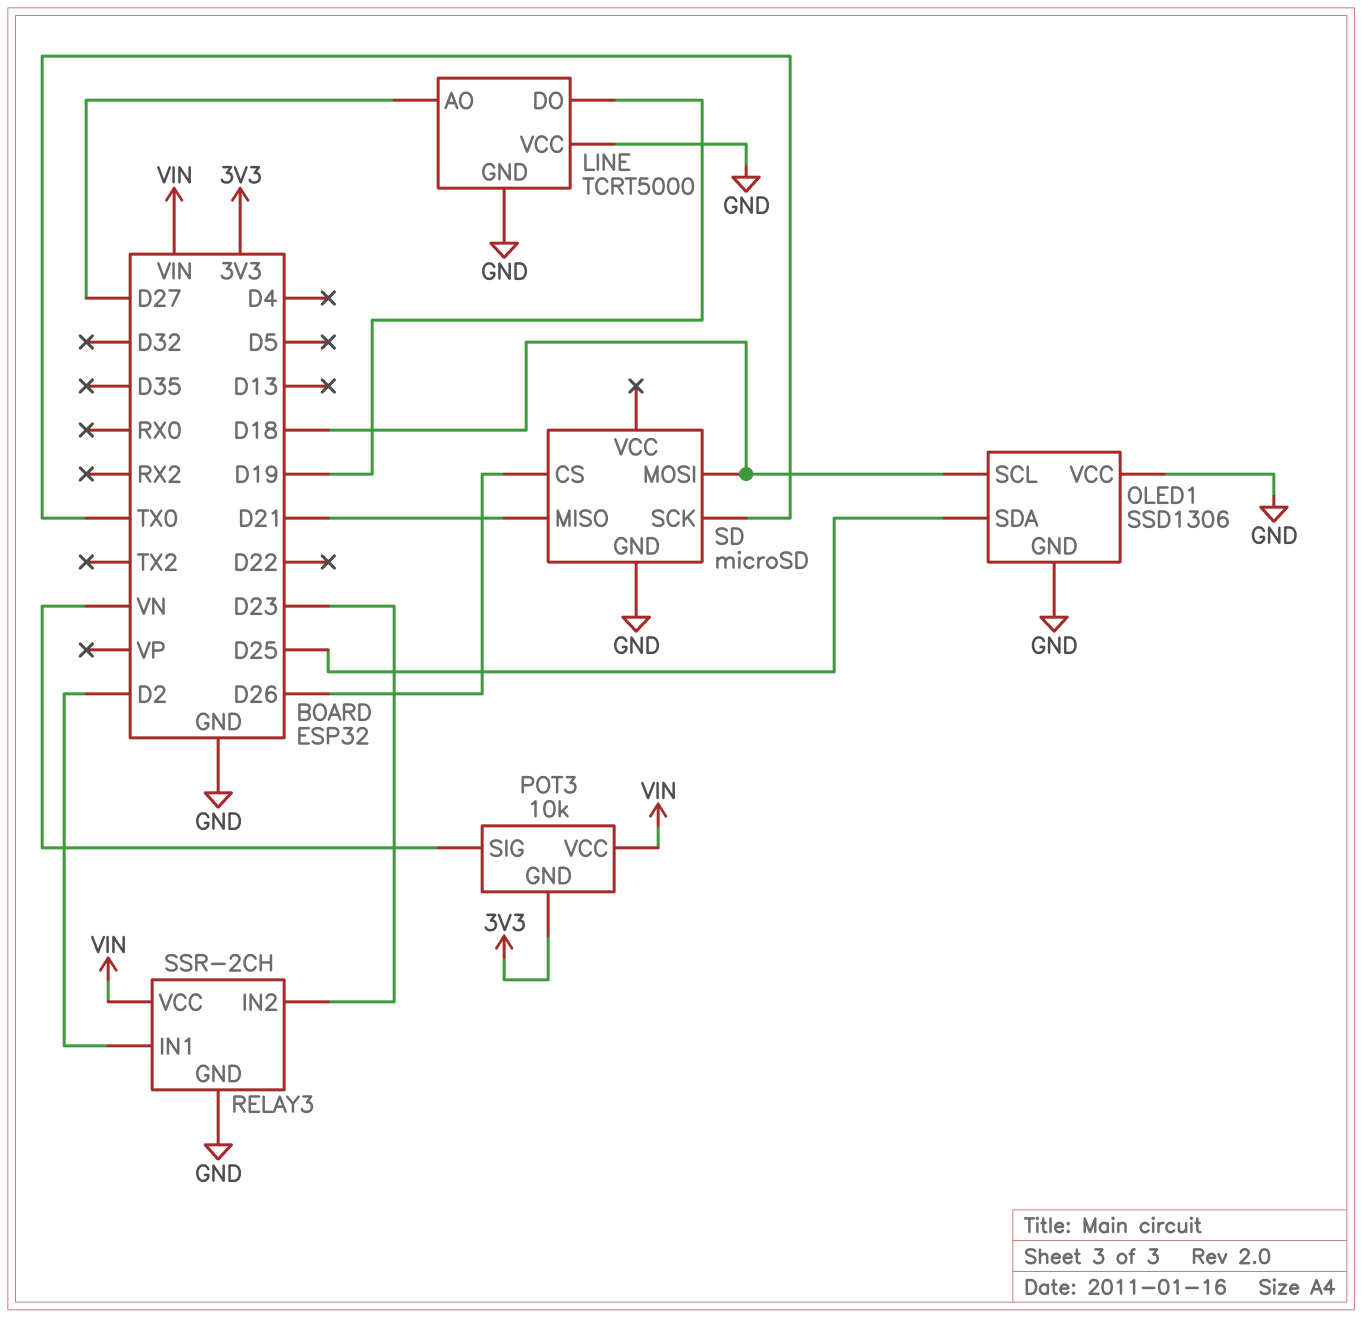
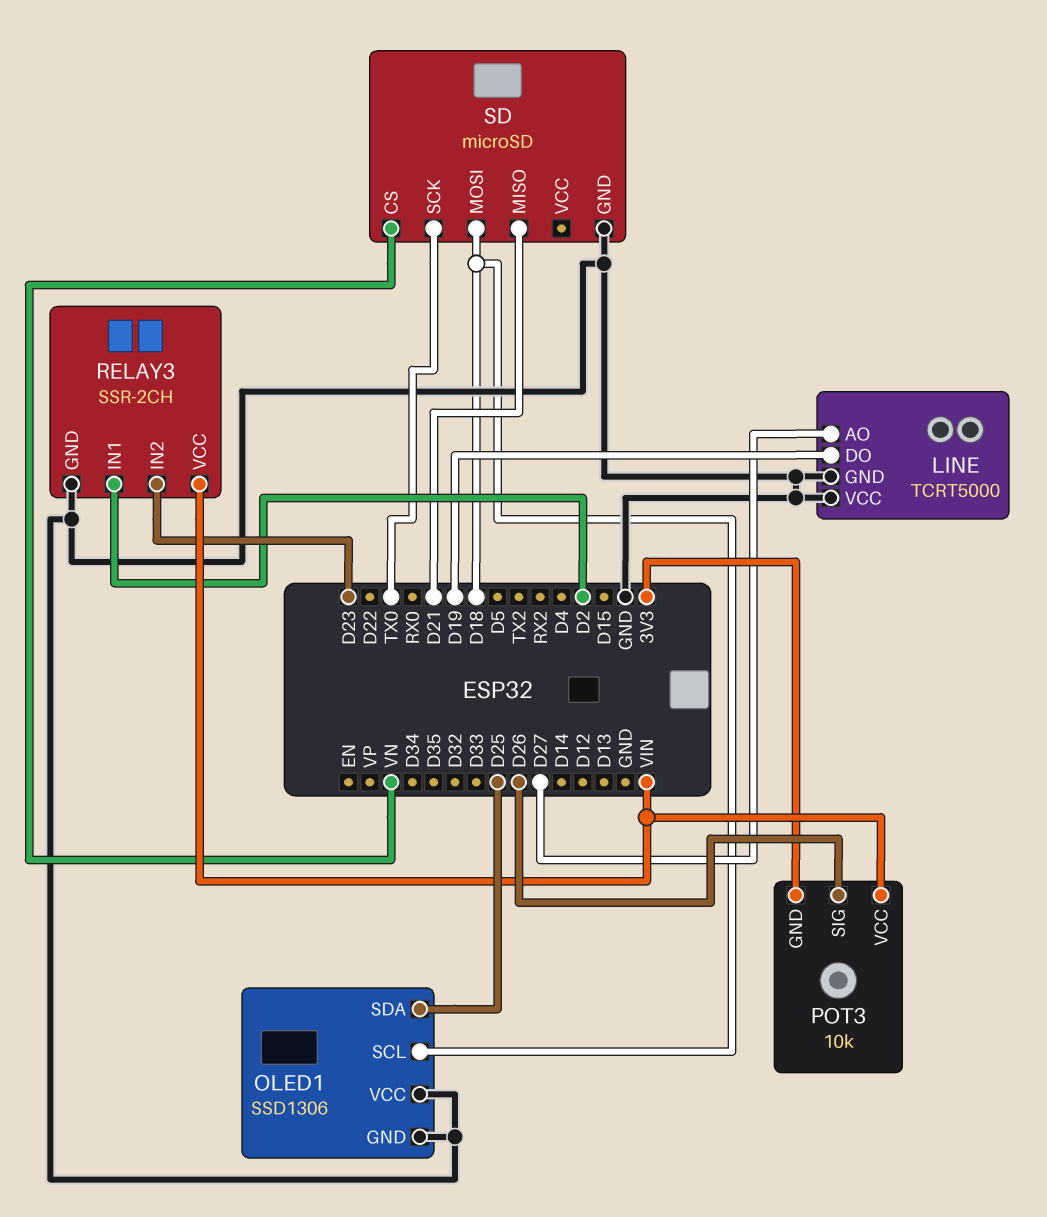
POT3 pin SIG: VN -> D26
SD pin CS: D26 -> VN

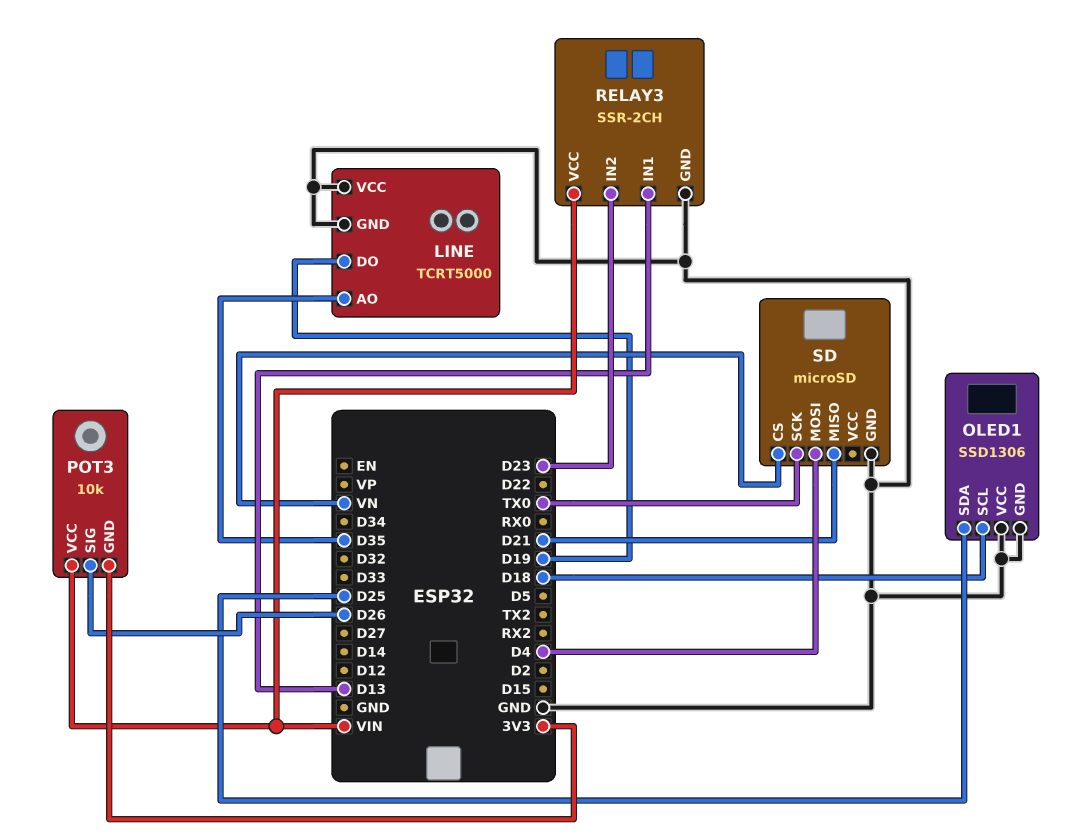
LINE pin AO: D27 -> D35
RELAY3 pin IN1: D2 -> D13
SD pin MOSI: D18 -> D4

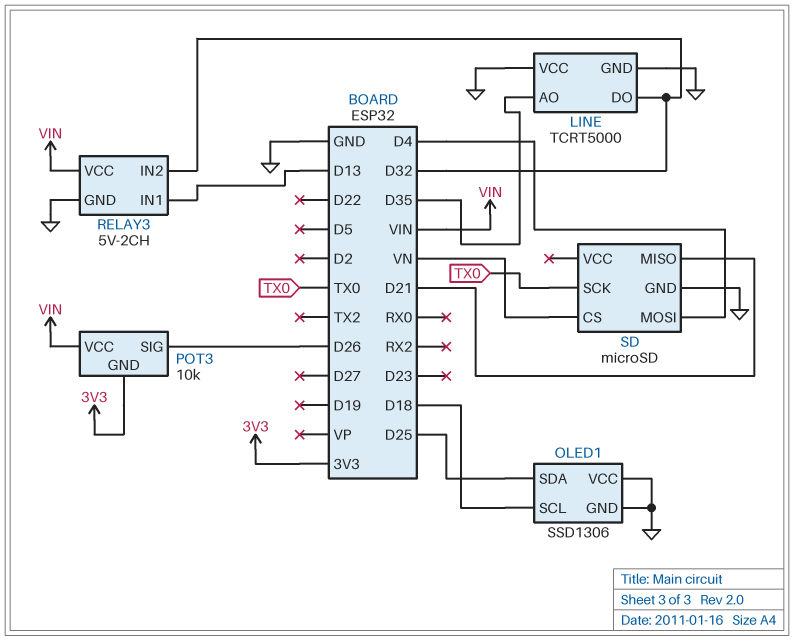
LINE pin DO: D19 -> D32
RELAY3: SSR-2CH -> 5V-2CH
RELAY3 pin IN2: D23 -> D32

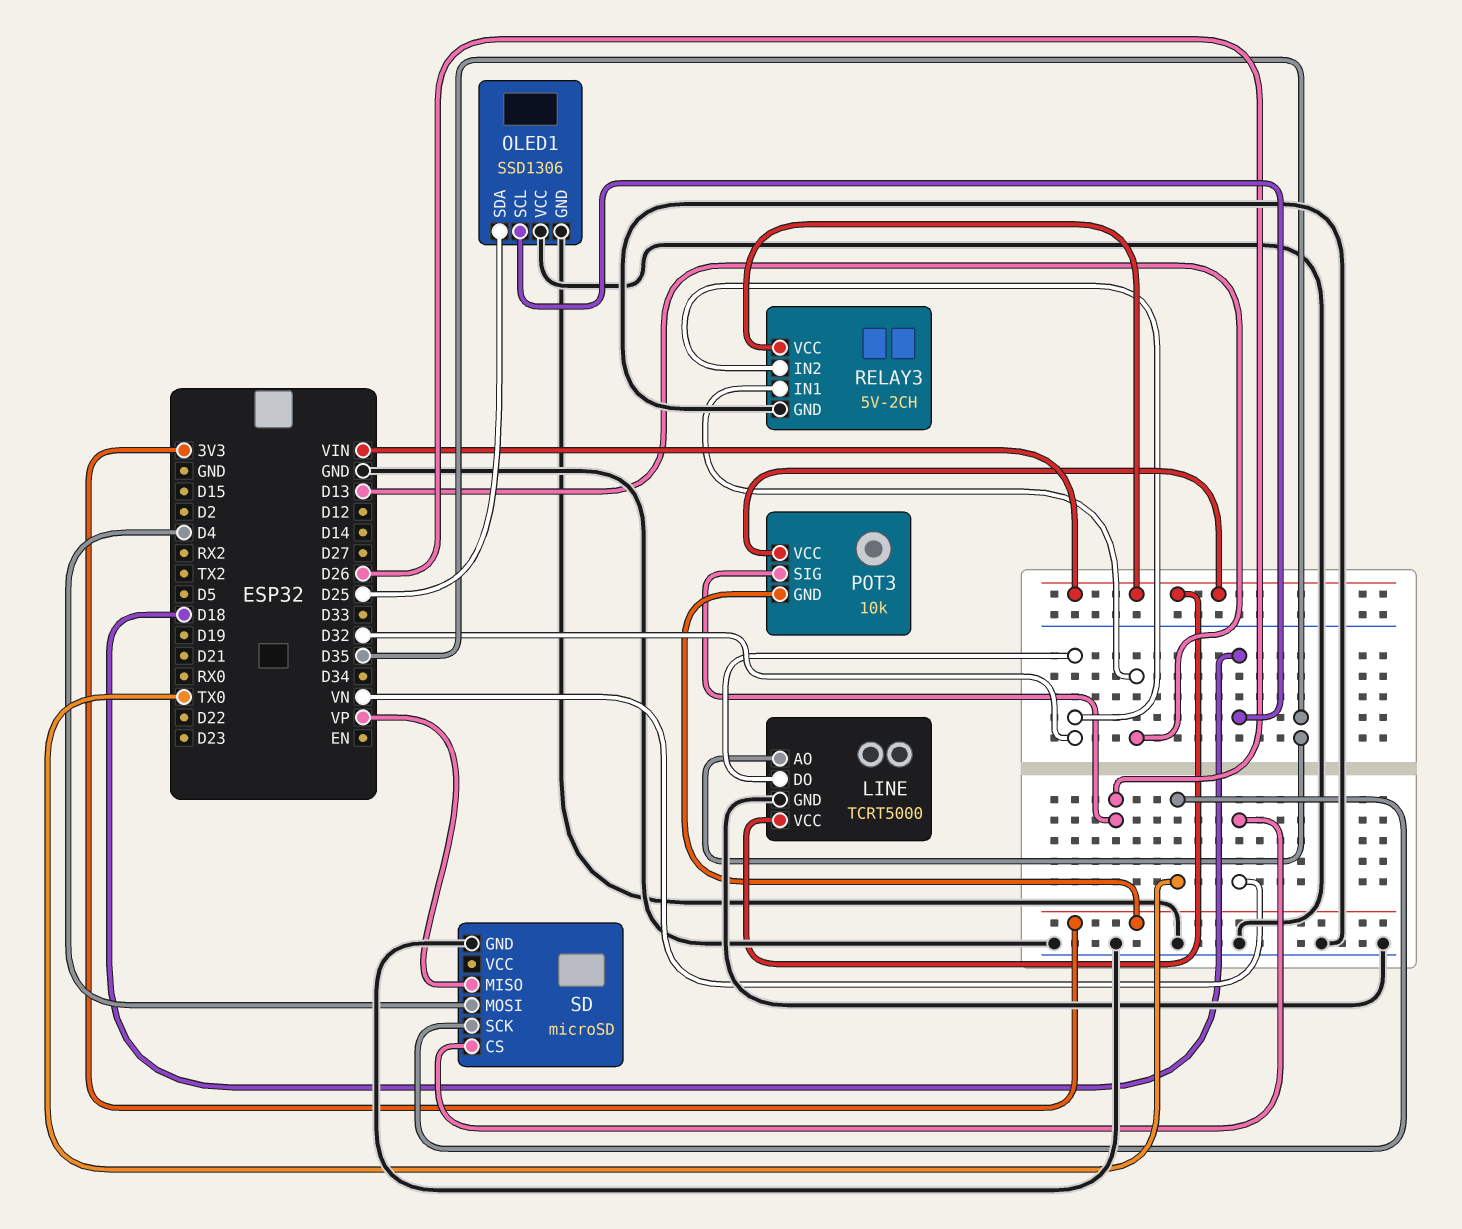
LINE pin VCC: GND -> VIN
SD pin MISO: D21 -> VP

